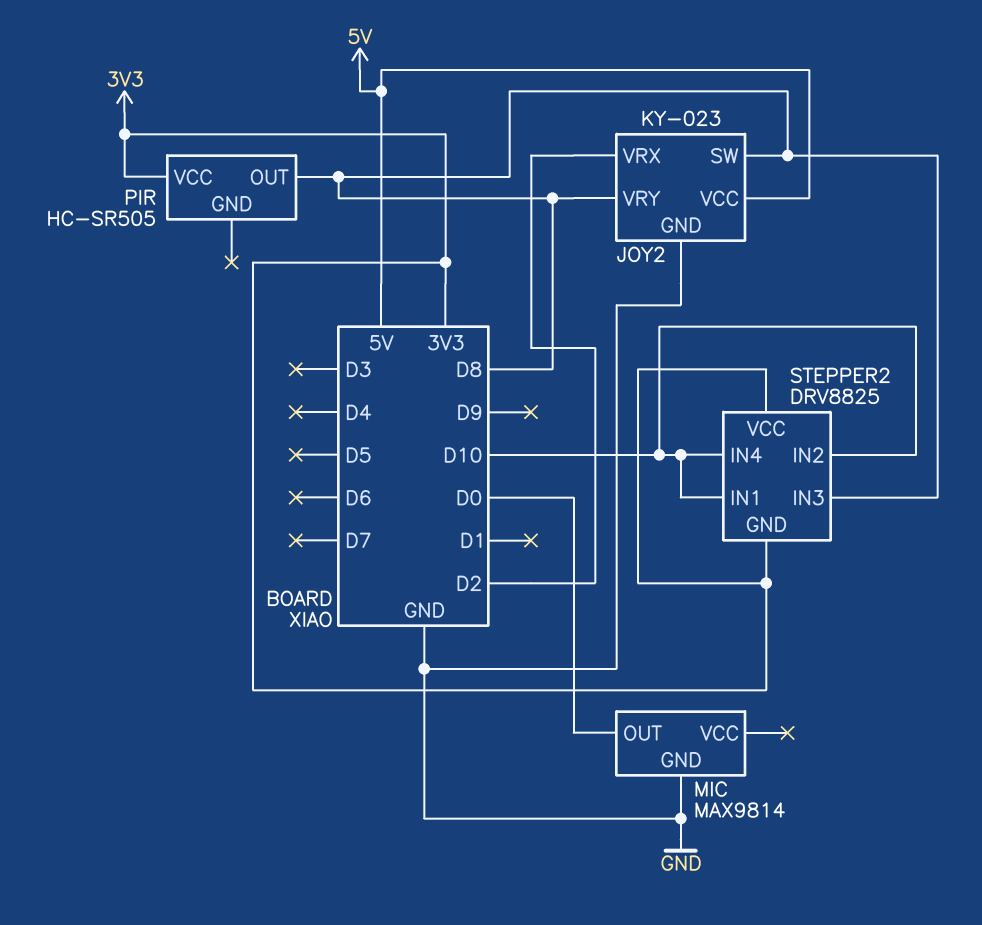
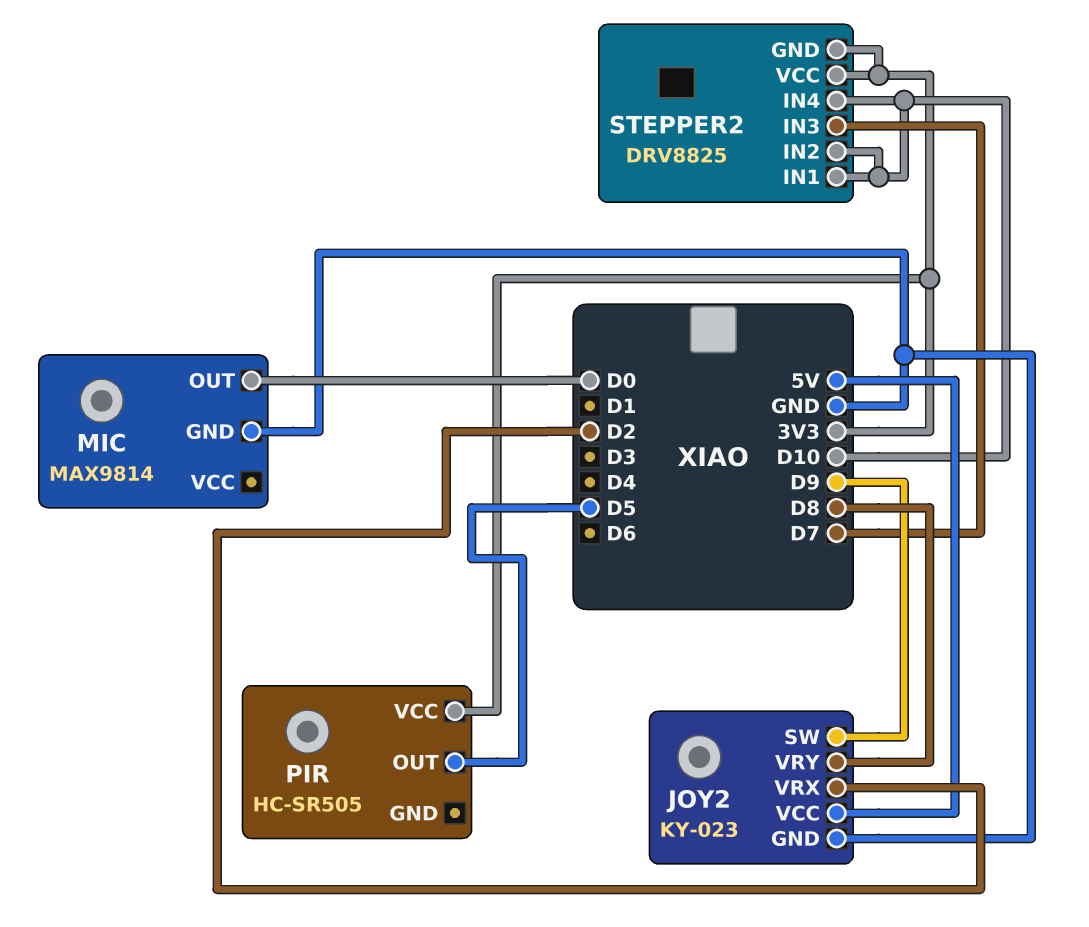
JOY2 pin SW: D8 -> D9
PIR pin OUT: D8 -> D5
STEPPER2 pin IN3: D8 -> D7

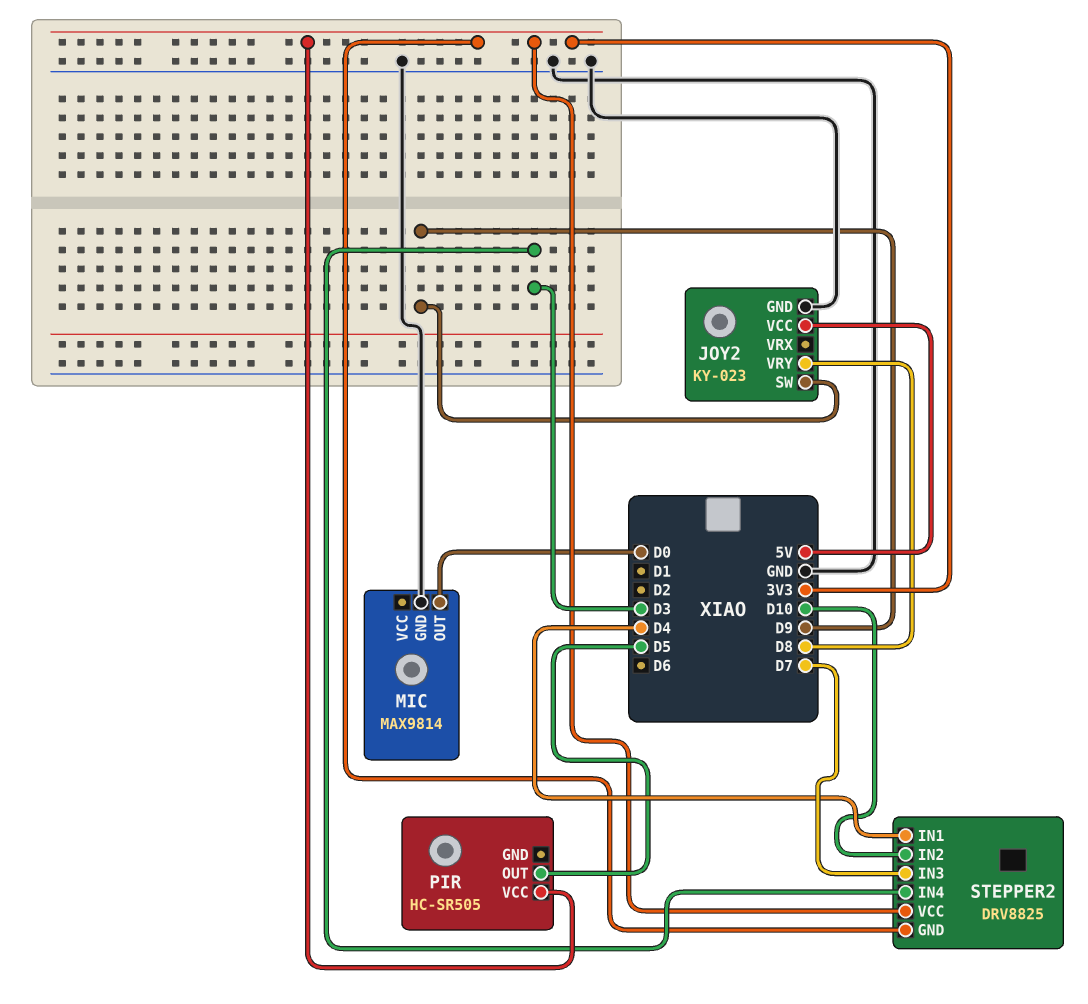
JOY2 pin VRX: D2 -> none
STEPPER2 pin IN1: D10 -> D4
STEPPER2 pin IN4: D10 -> D3

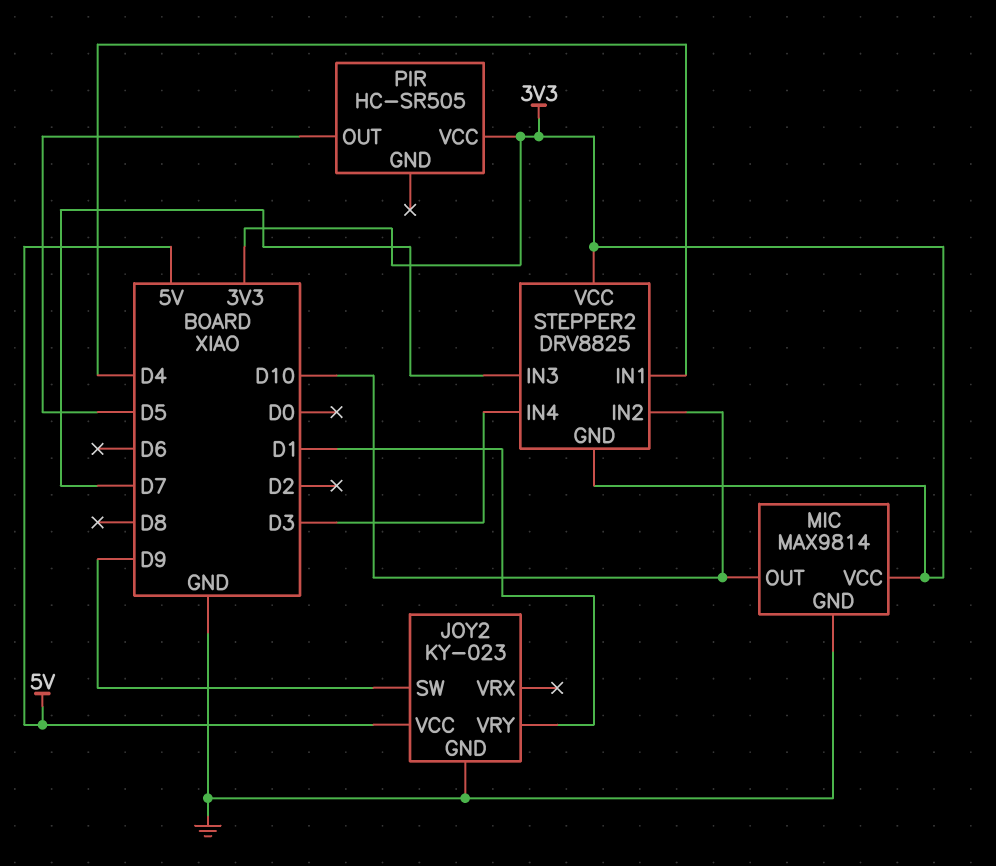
JOY2 pin VRY: D8 -> D1
MIC pin OUT: D0 -> D10
MIC pin VCC: none -> 3V3

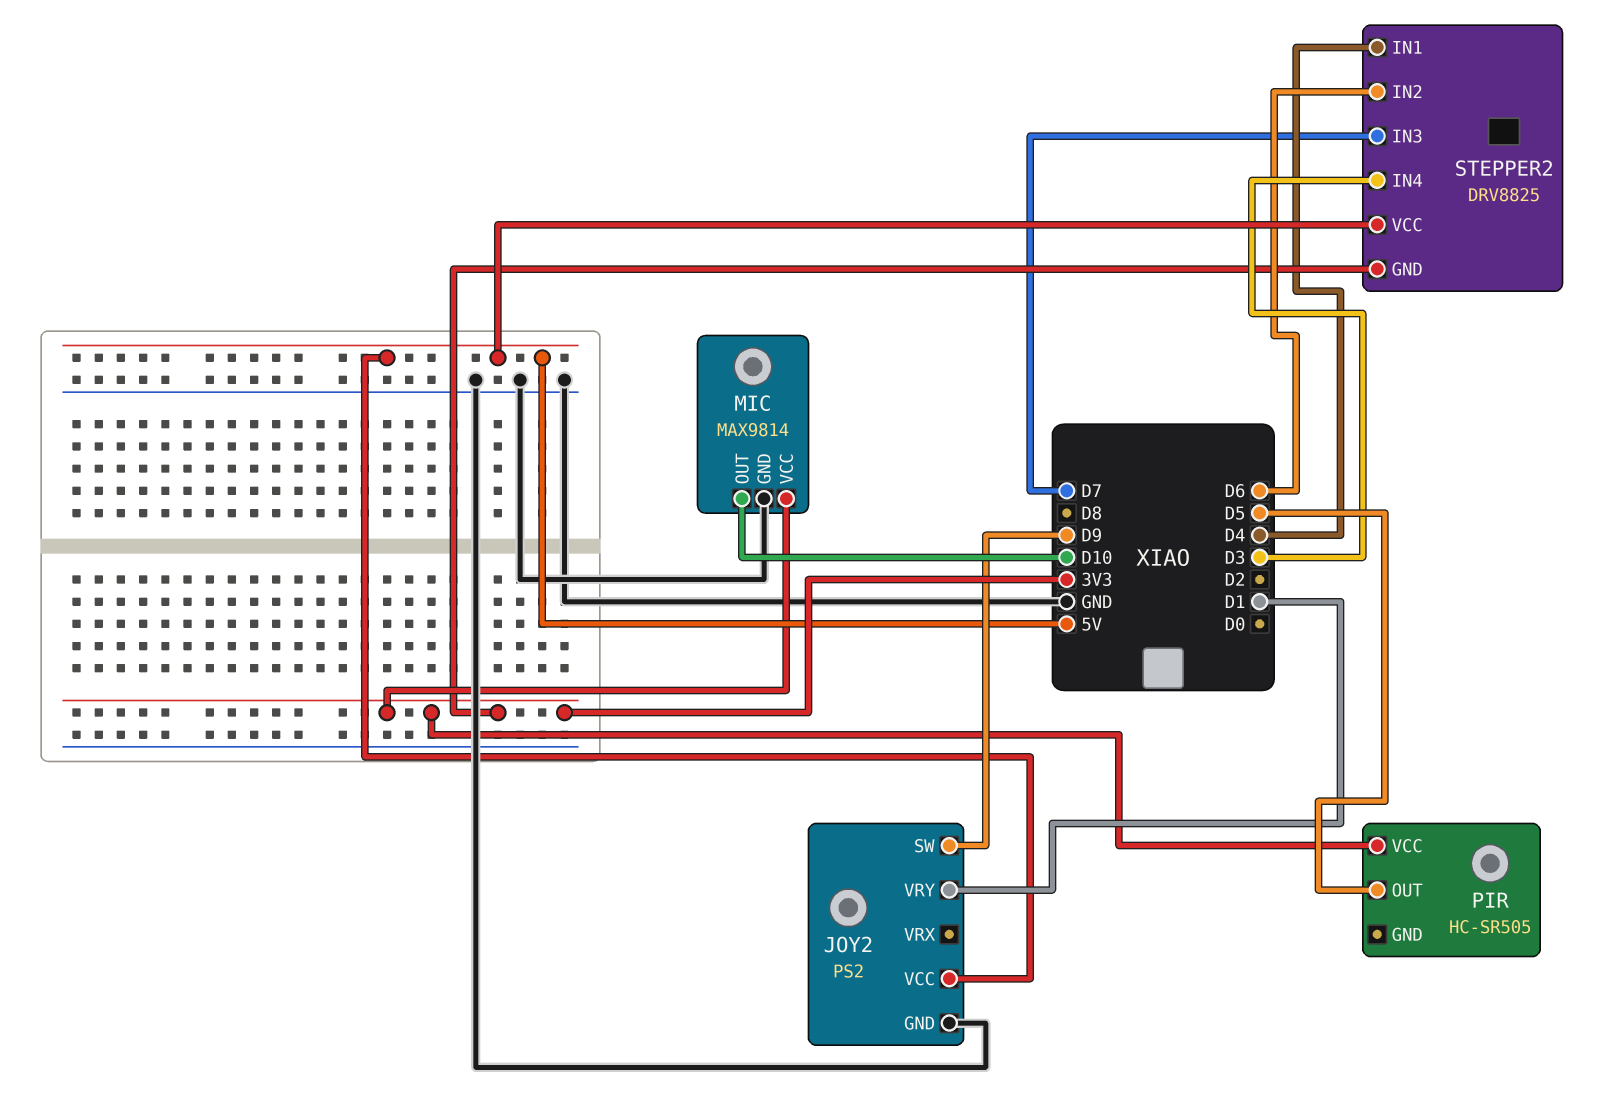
JOY2: KY-023 -> PS2
STEPPER2 pin IN2: D10 -> D6
STEPPER2 pin VCC: 3V3 -> 5V

